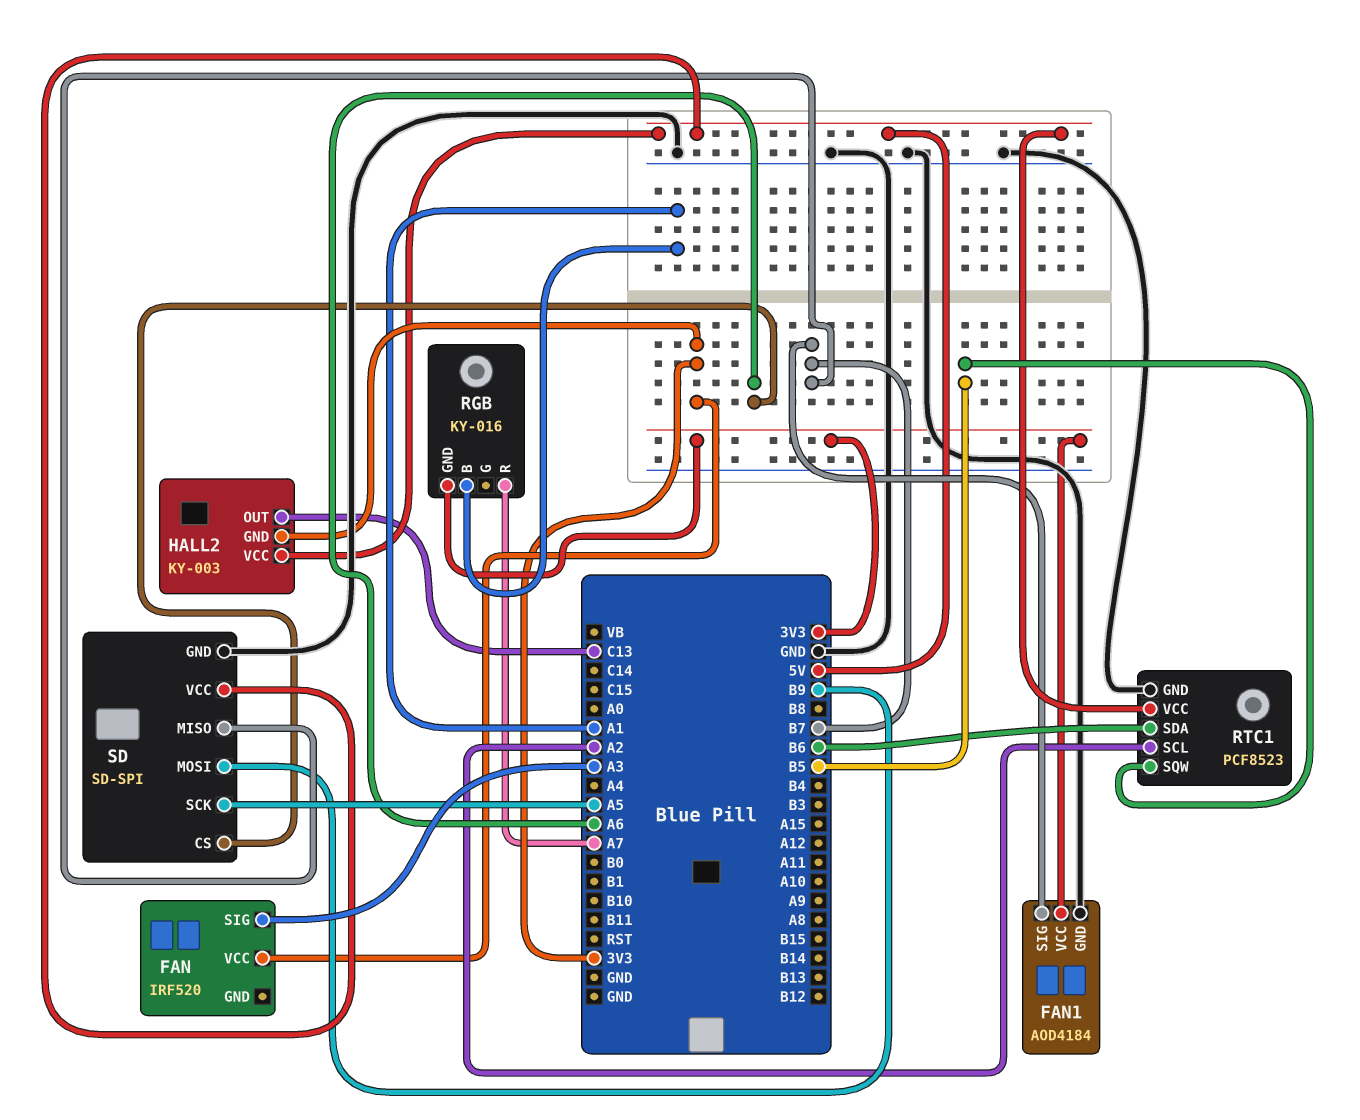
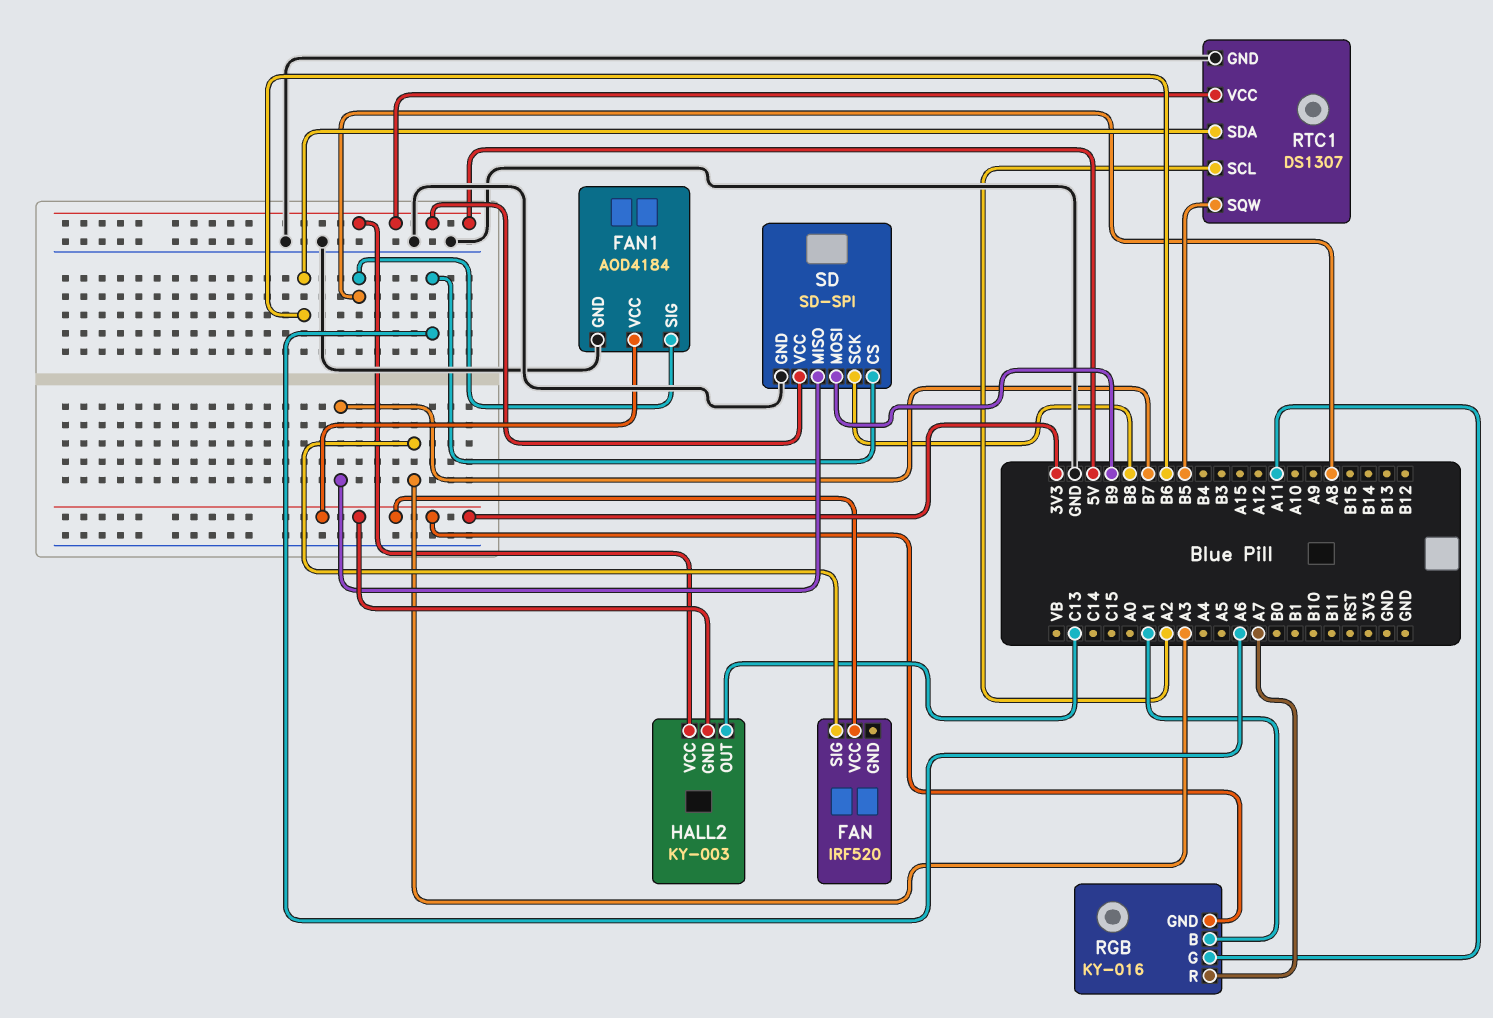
FAN1 pin SIG: B7 -> A8
RGB pin G: none -> A11
RTC1: PCF8523 -> DS1307
SD pin SCK: A5 -> B8

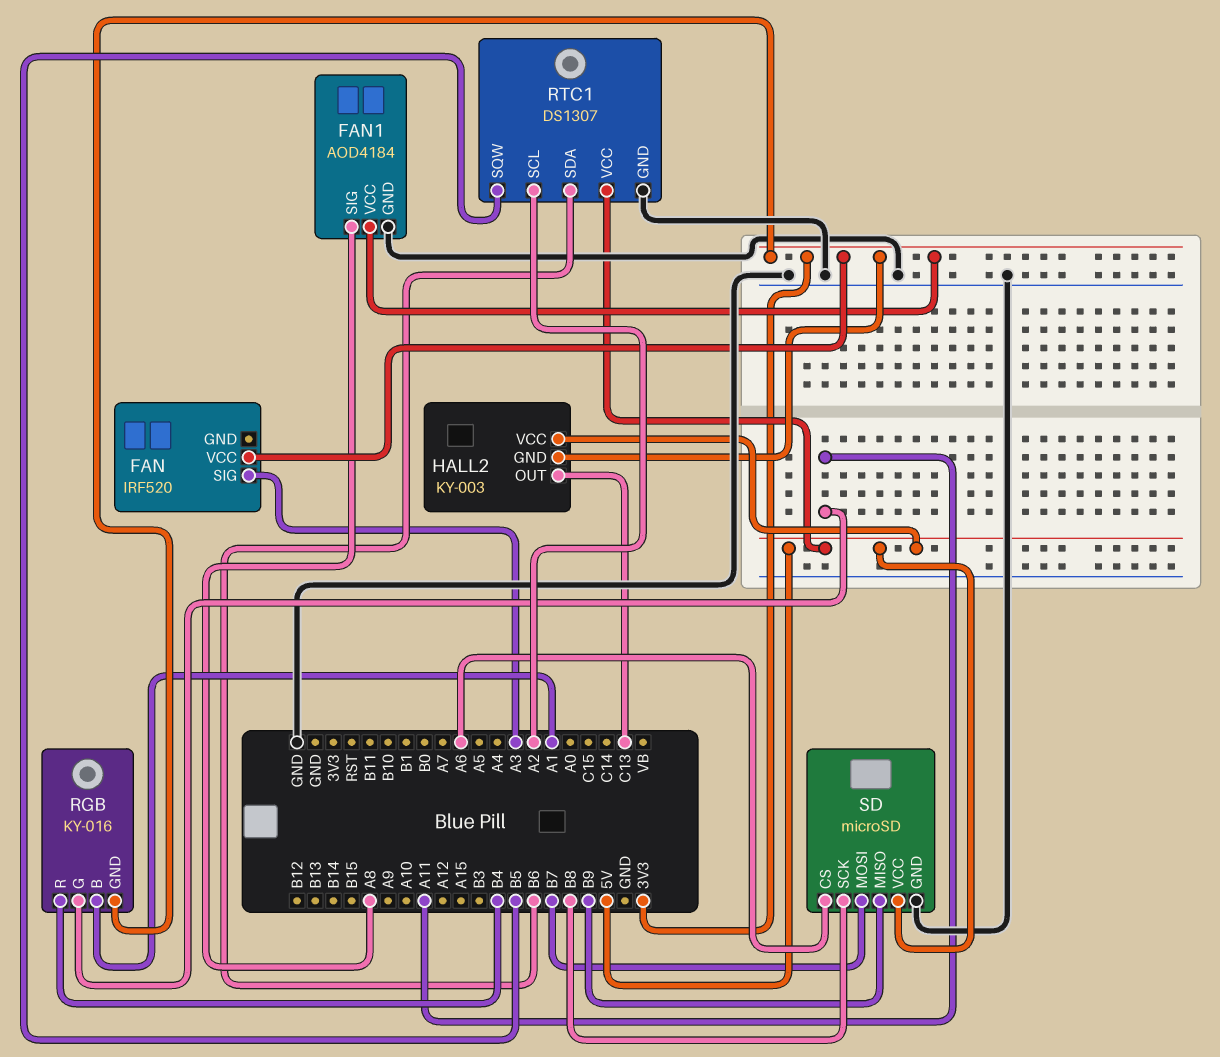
RGB pin R: A7 -> B4
SD: SD-SPI -> microSD
SD pin MISO: B7 -> B9
SD pin MOSI: B9 -> B7

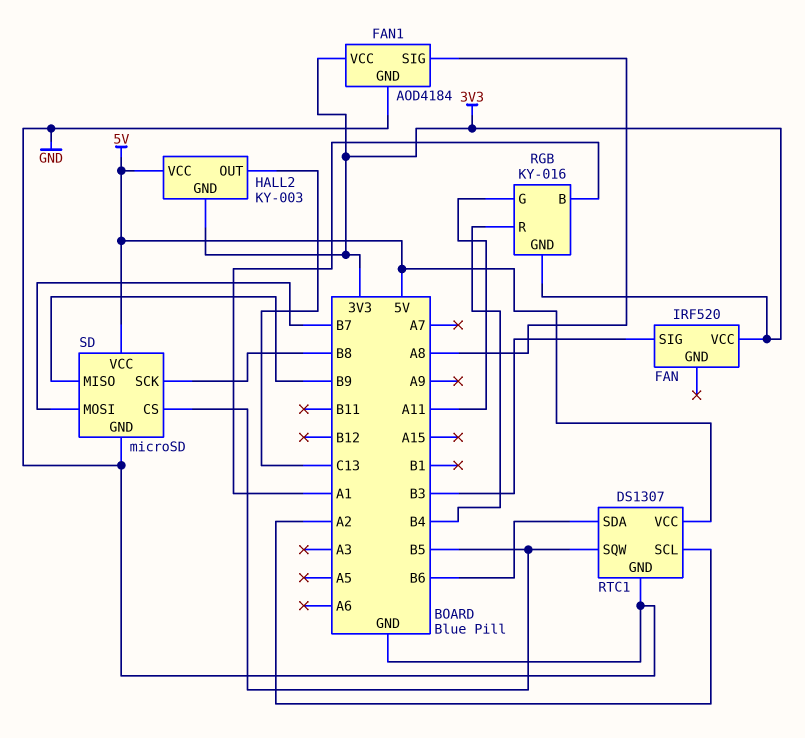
FAN pin SIG: A3 -> B3
SD pin CS: A6 -> B5

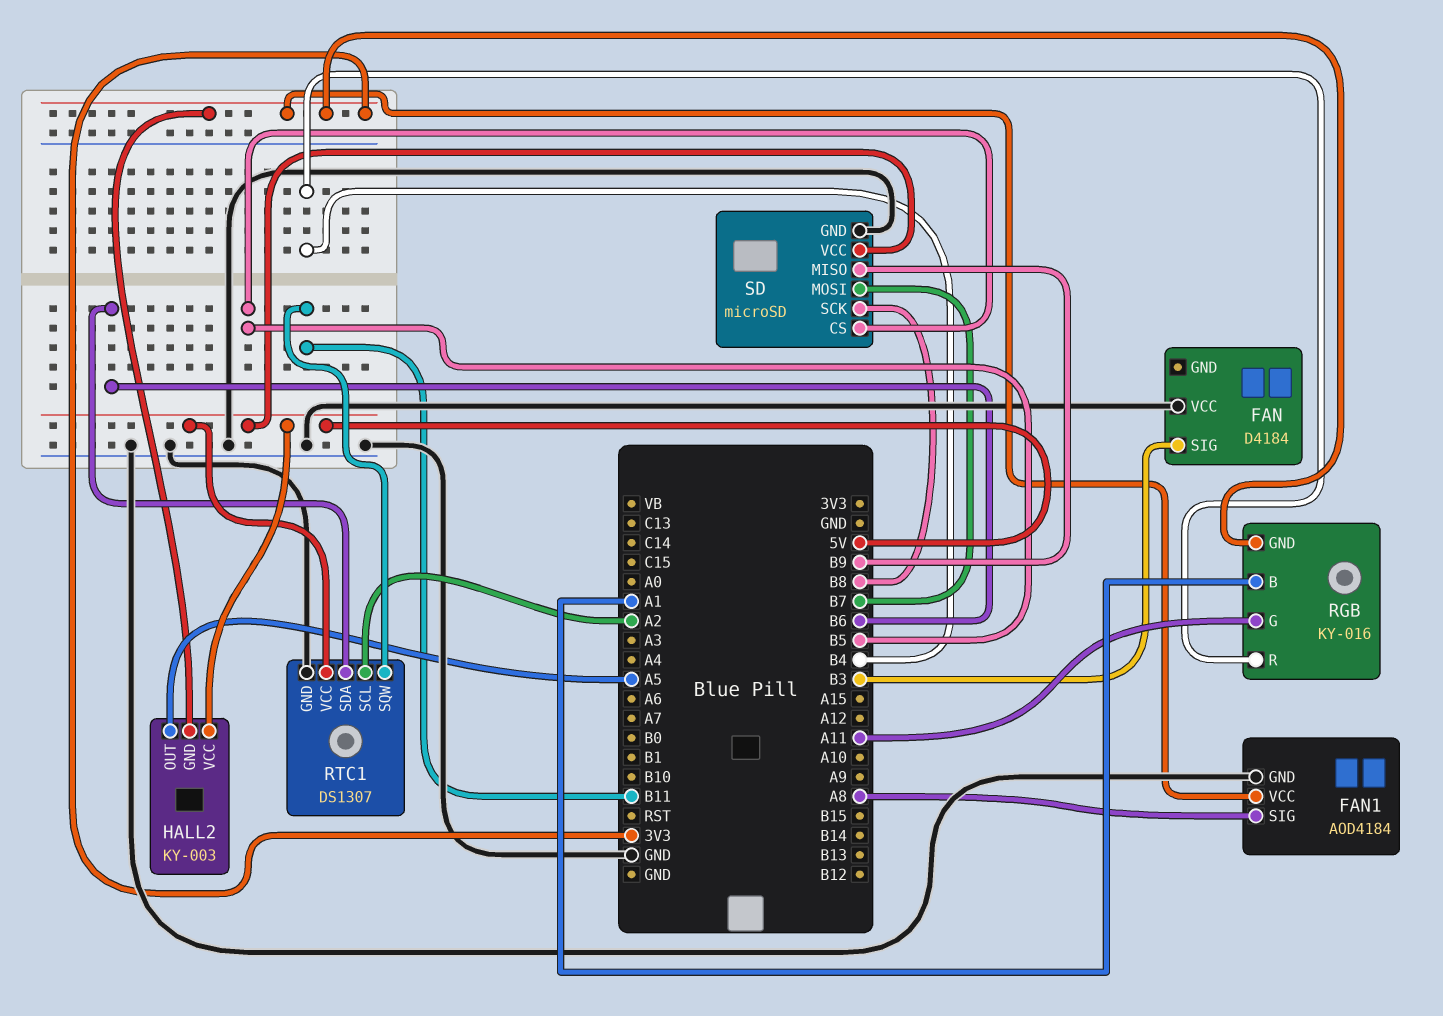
FAN: IRF520 -> D4184
FAN pin VCC: 3V3 -> GND
HALL2 pin OUT: C13 -> A5
RTC1 pin SQW: B5 -> B11

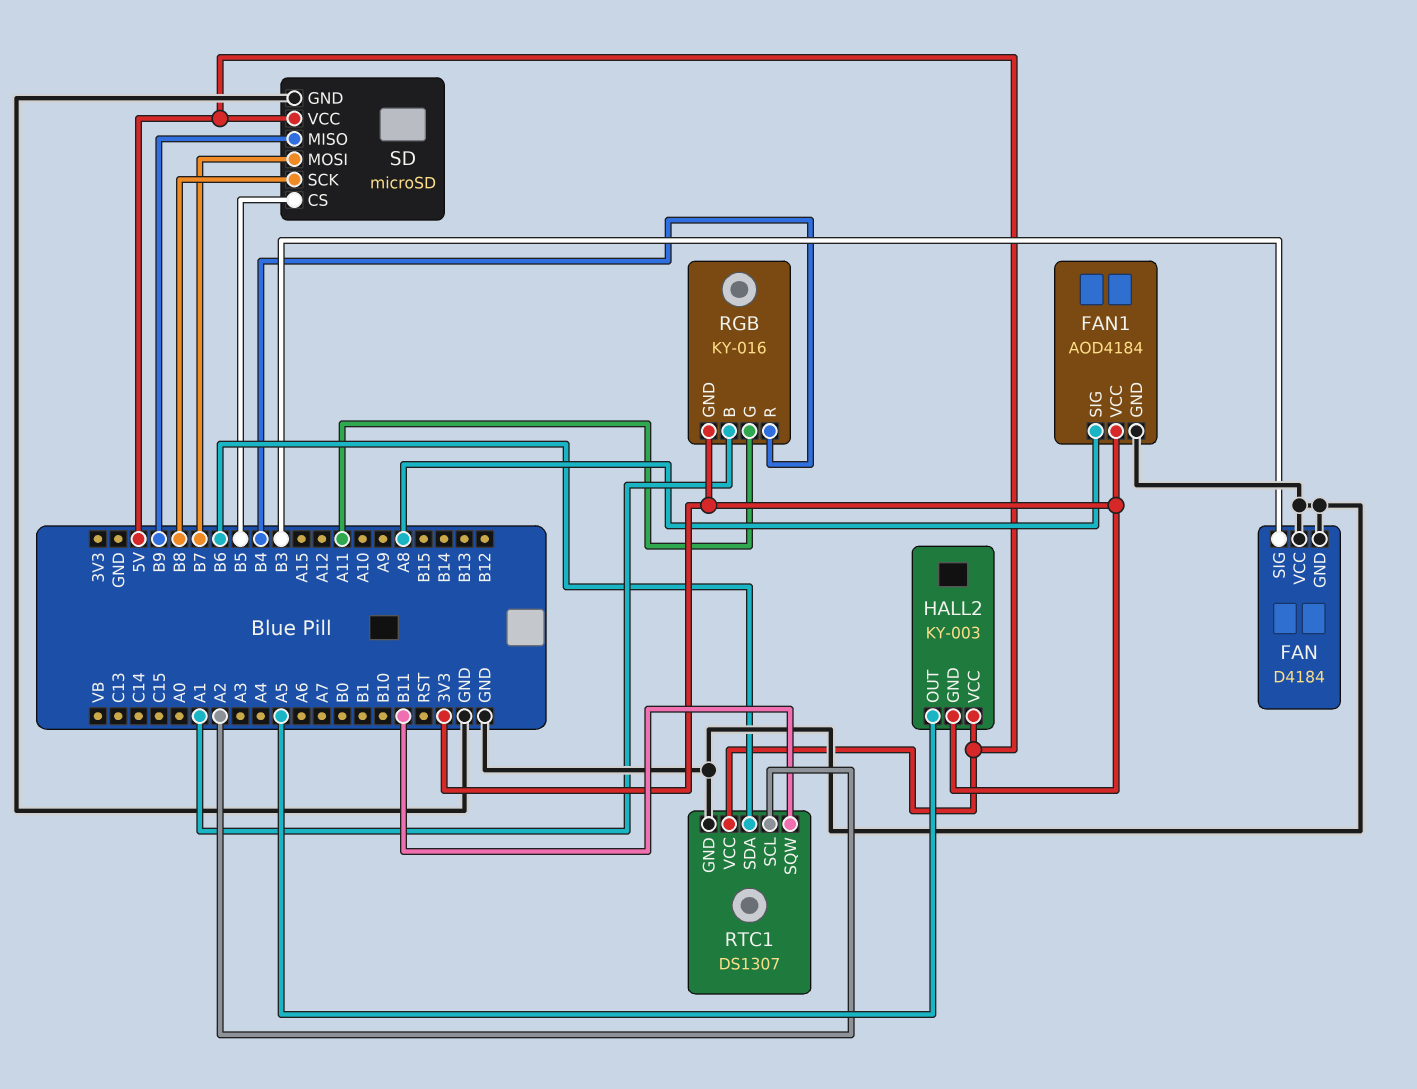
FAN pin GND: none -> GND

